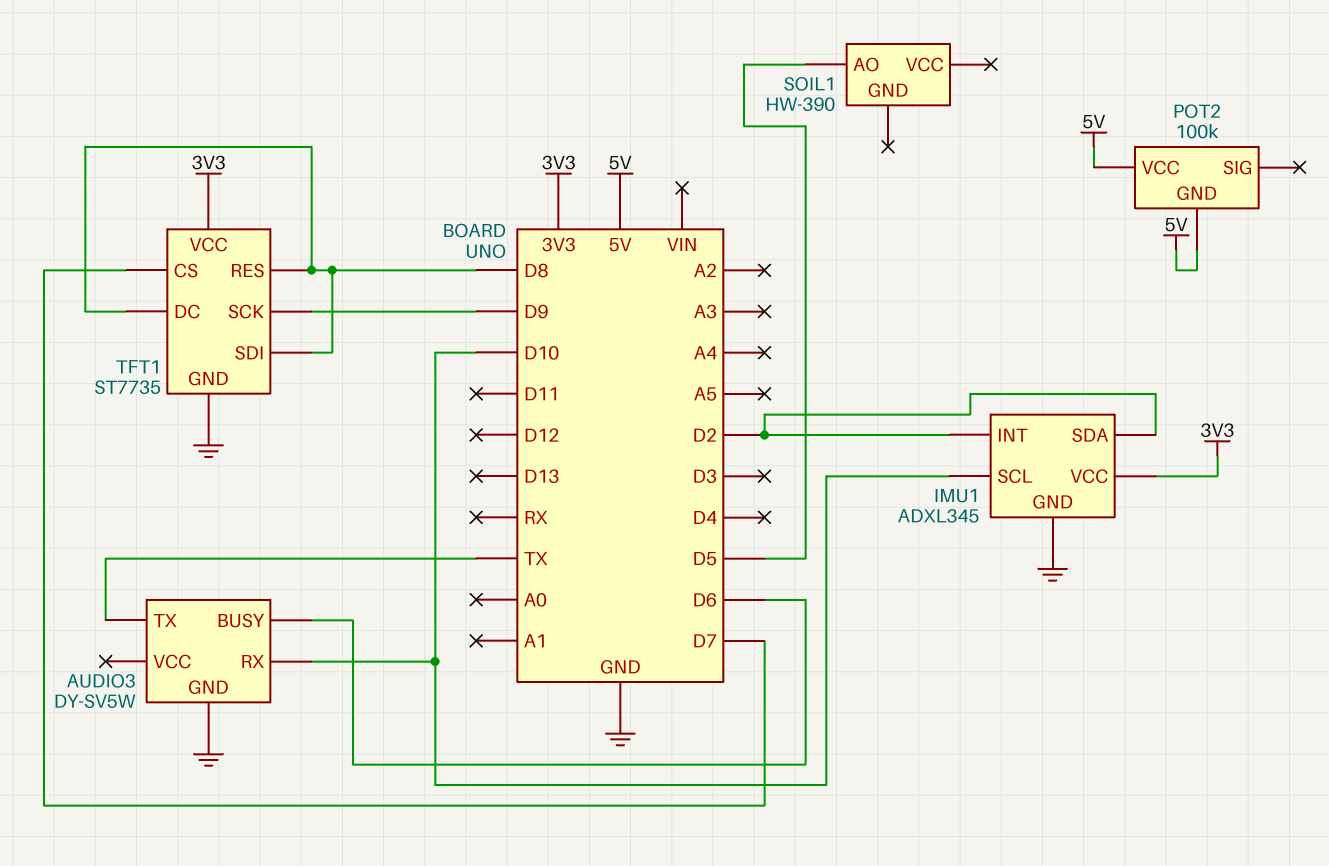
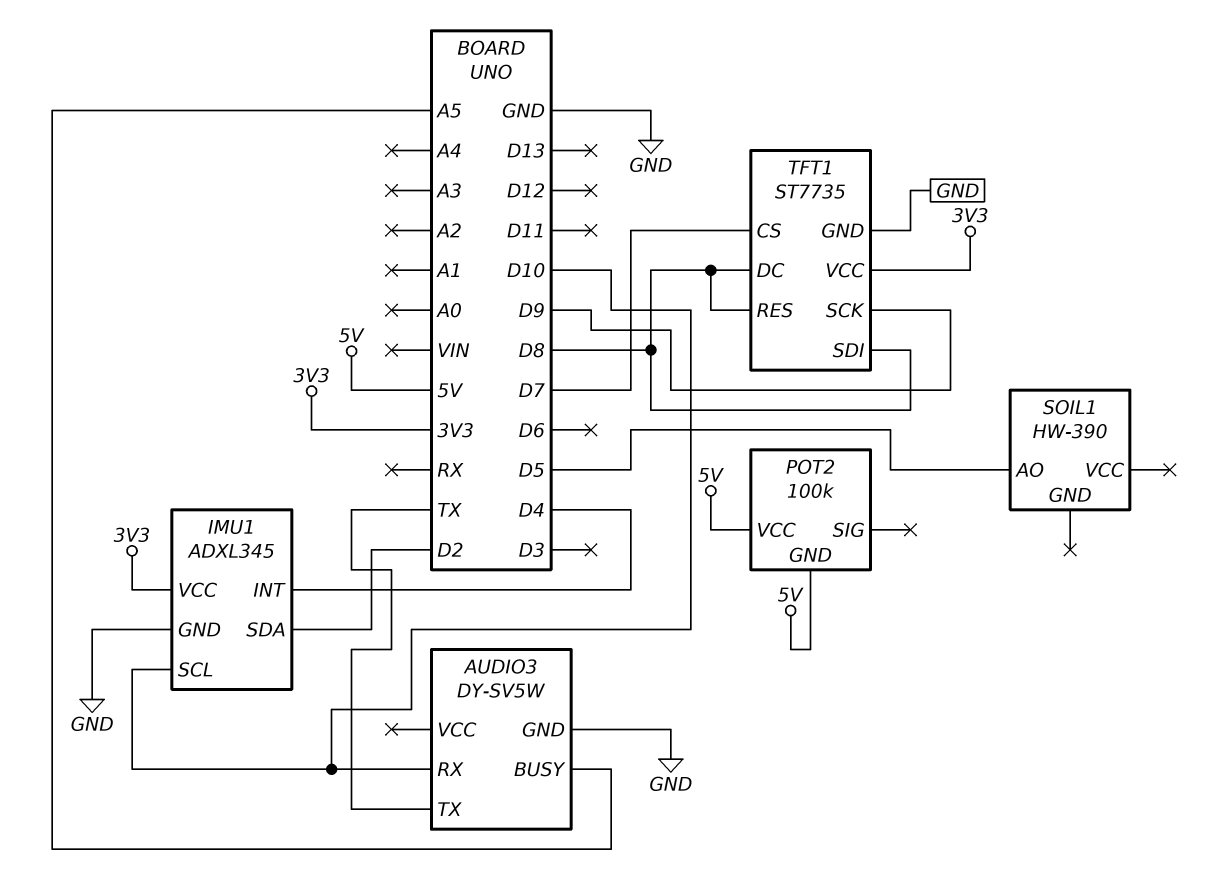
AUDIO3 pin BUSY: D6 -> A5
IMU1 pin INT: D2 -> D4

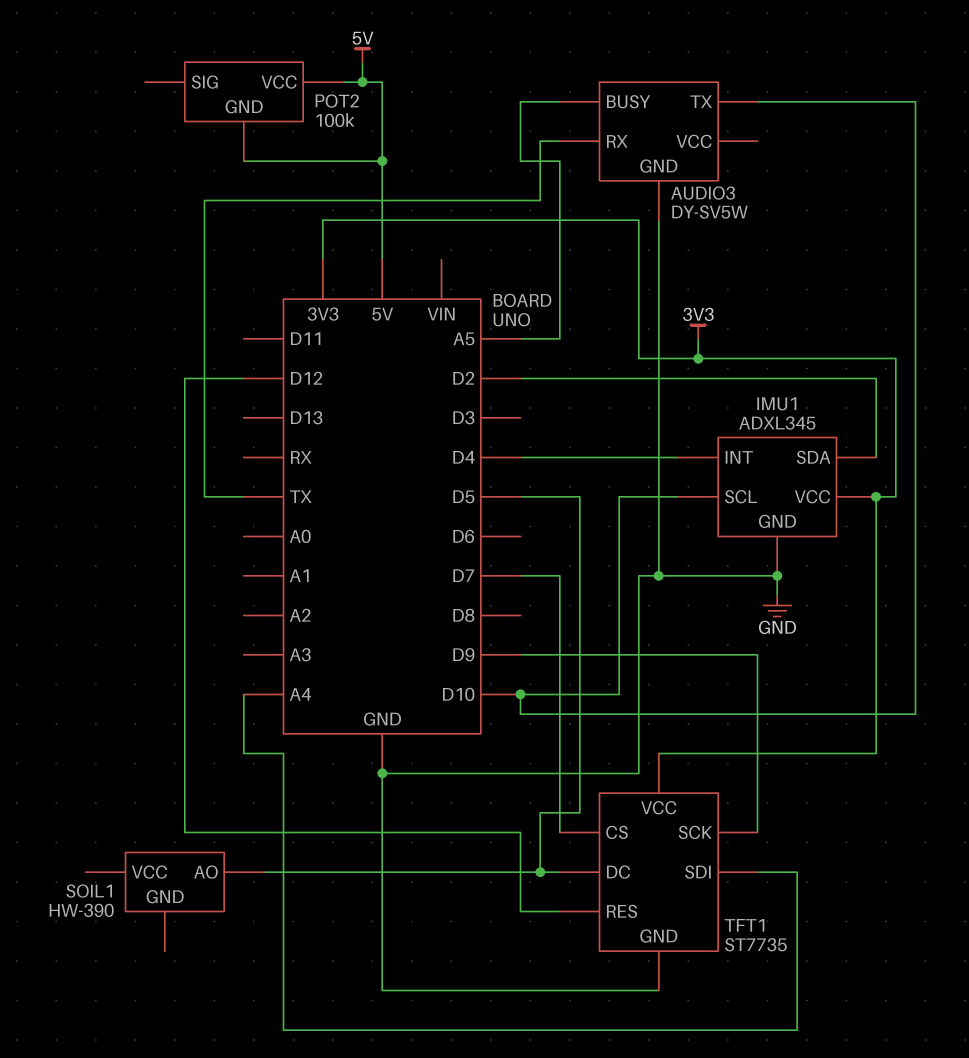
AUDIO3 pin RX: D10 -> TX
AUDIO3 pin TX: TX -> D10
TFT1 pin DC: D8 -> D5
TFT1 pin RES: D8 -> D12
TFT1 pin SDI: D8 -> A4

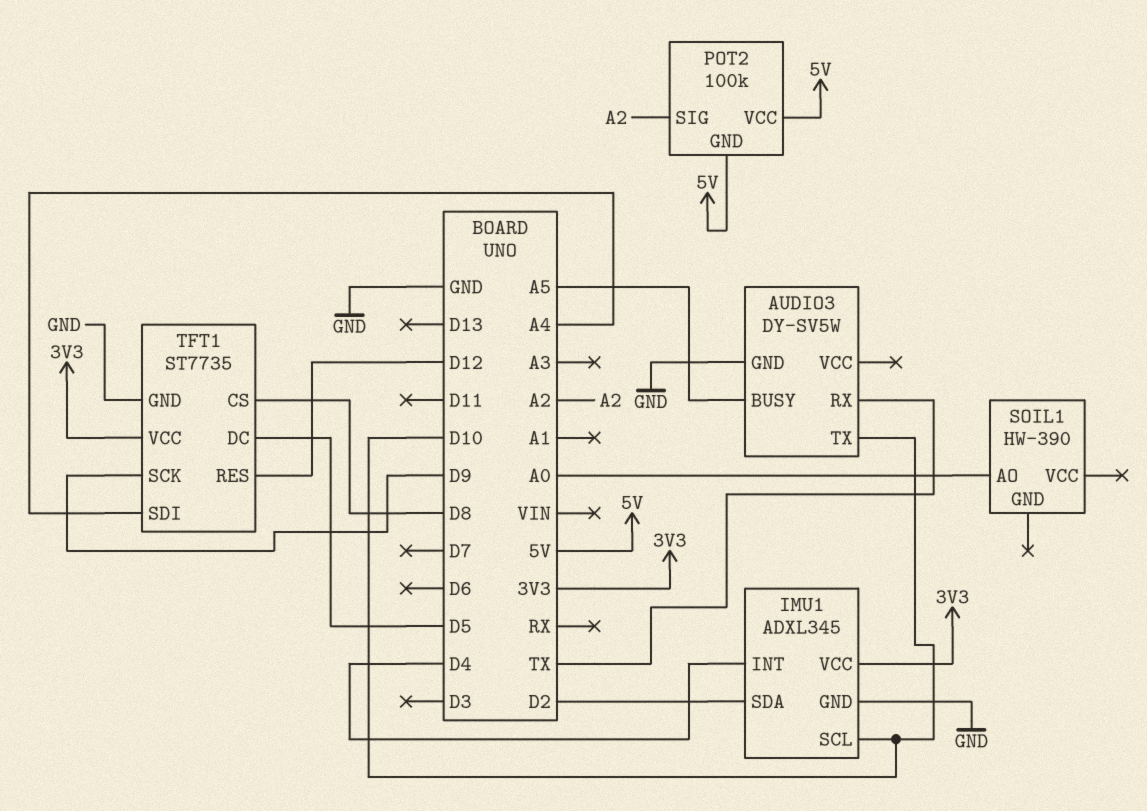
POT2 pin SIG: none -> A2
SOIL1 pin AO: D5 -> A0
TFT1 pin CS: D7 -> D8

